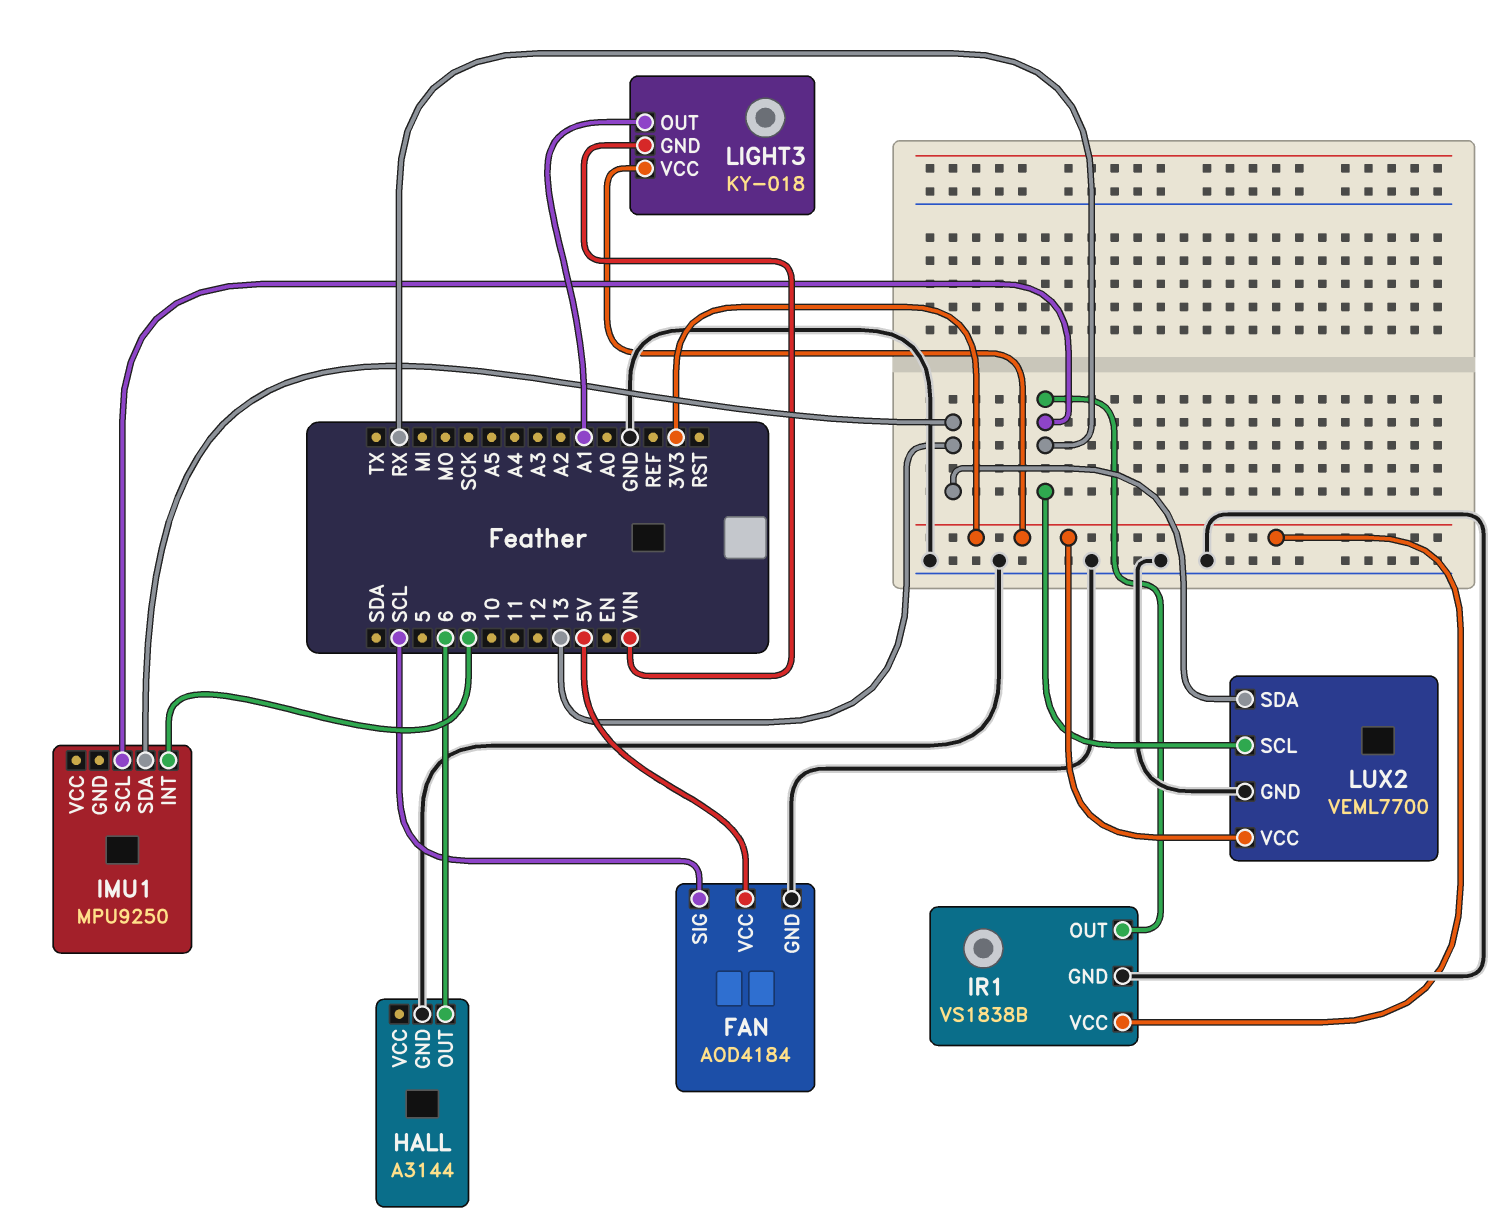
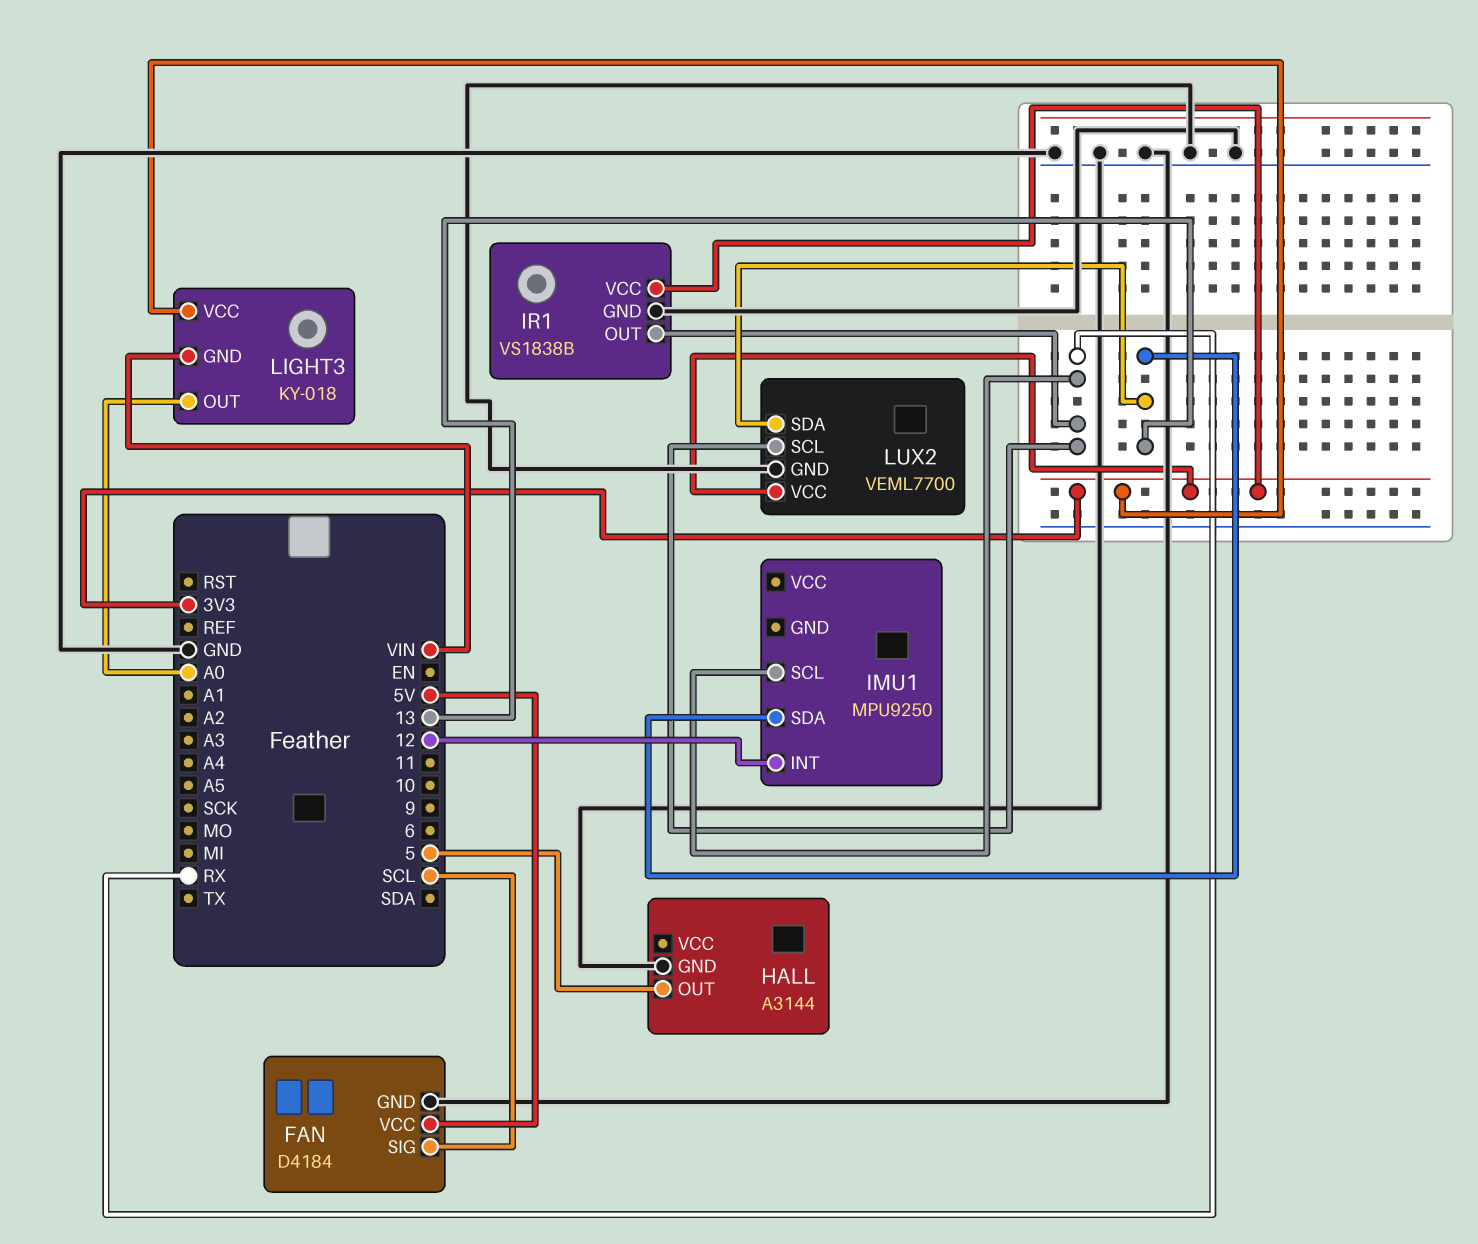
FAN: AOD4184 -> D4184
HALL pin OUT: 6 -> 5
IMU1 pin INT: 9 -> 12
LIGHT3 pin OUT: A1 -> A0

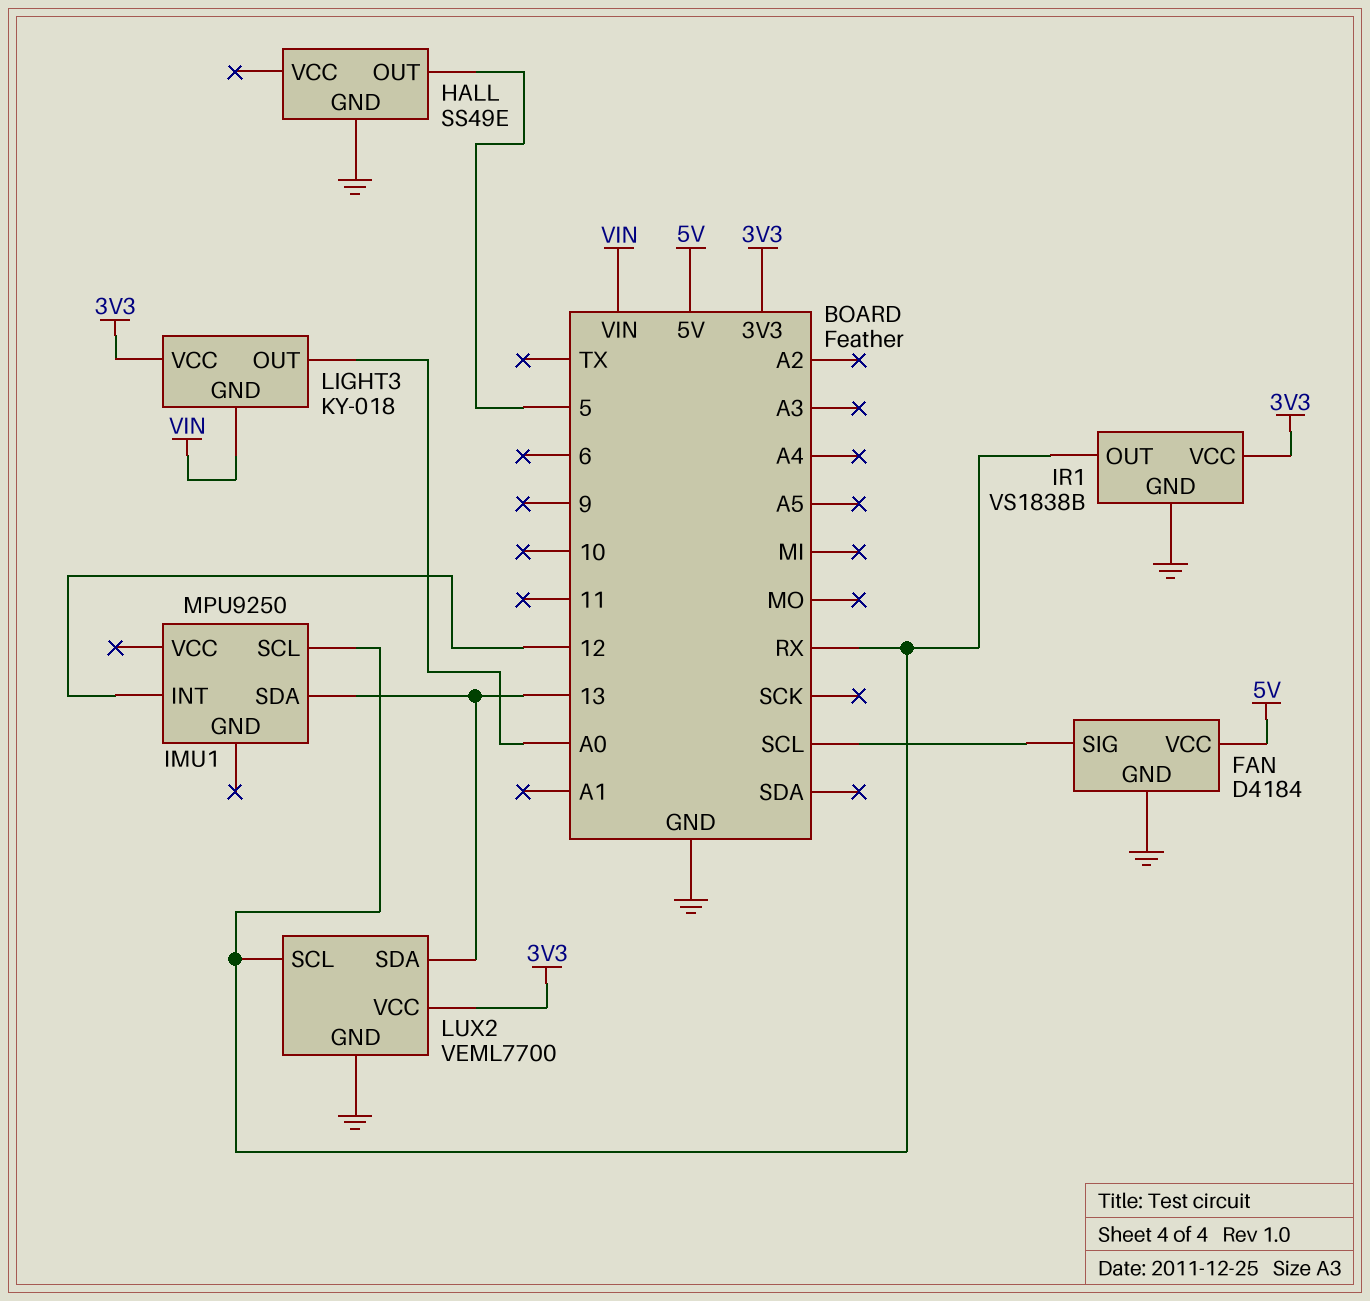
HALL: A3144 -> SS49E

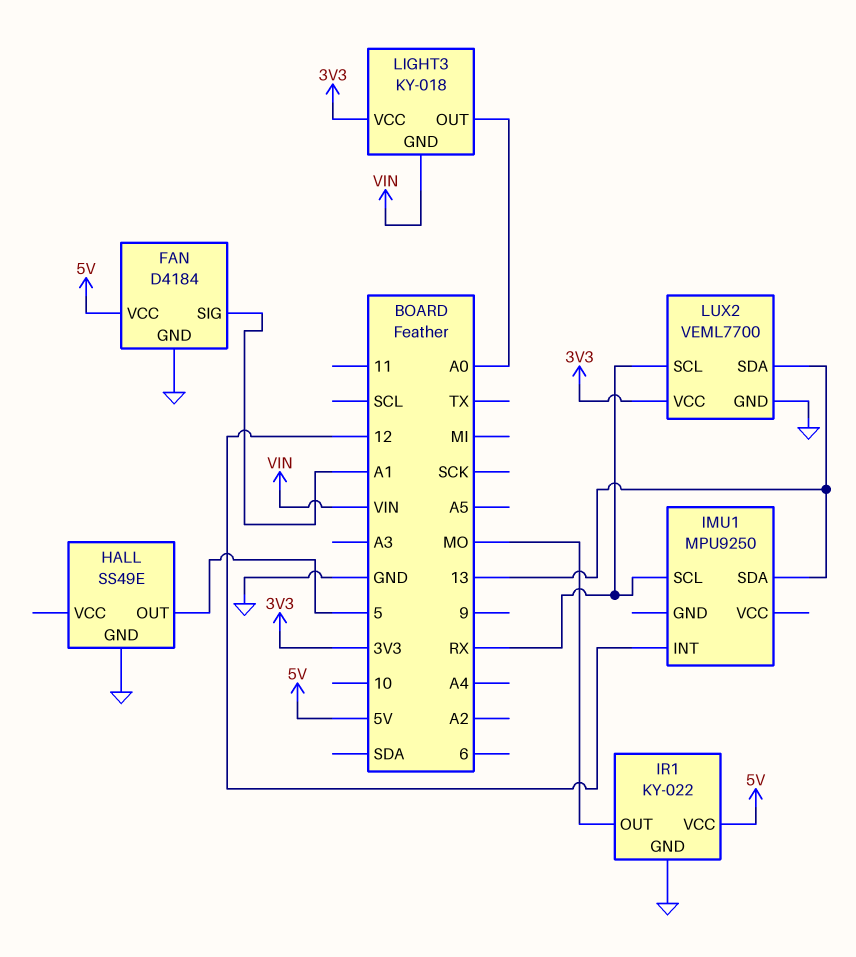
FAN pin SIG: SCL -> A1
IR1: VS1838B -> KY-022
IR1 pin OUT: RX -> MO
IR1 pin VCC: 3V3 -> 5V

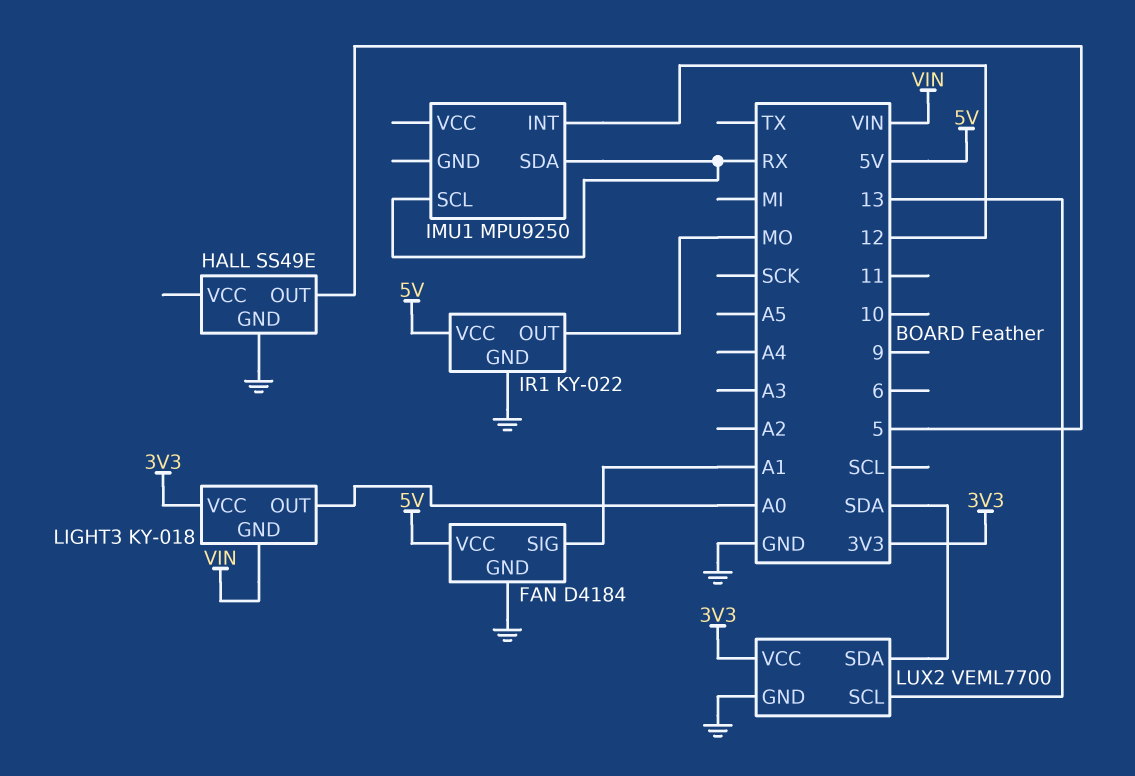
IMU1 pin SDA: 13 -> RX
LUX2 pin SCL: RX -> 13
LUX2 pin SDA: 13 -> SDA

